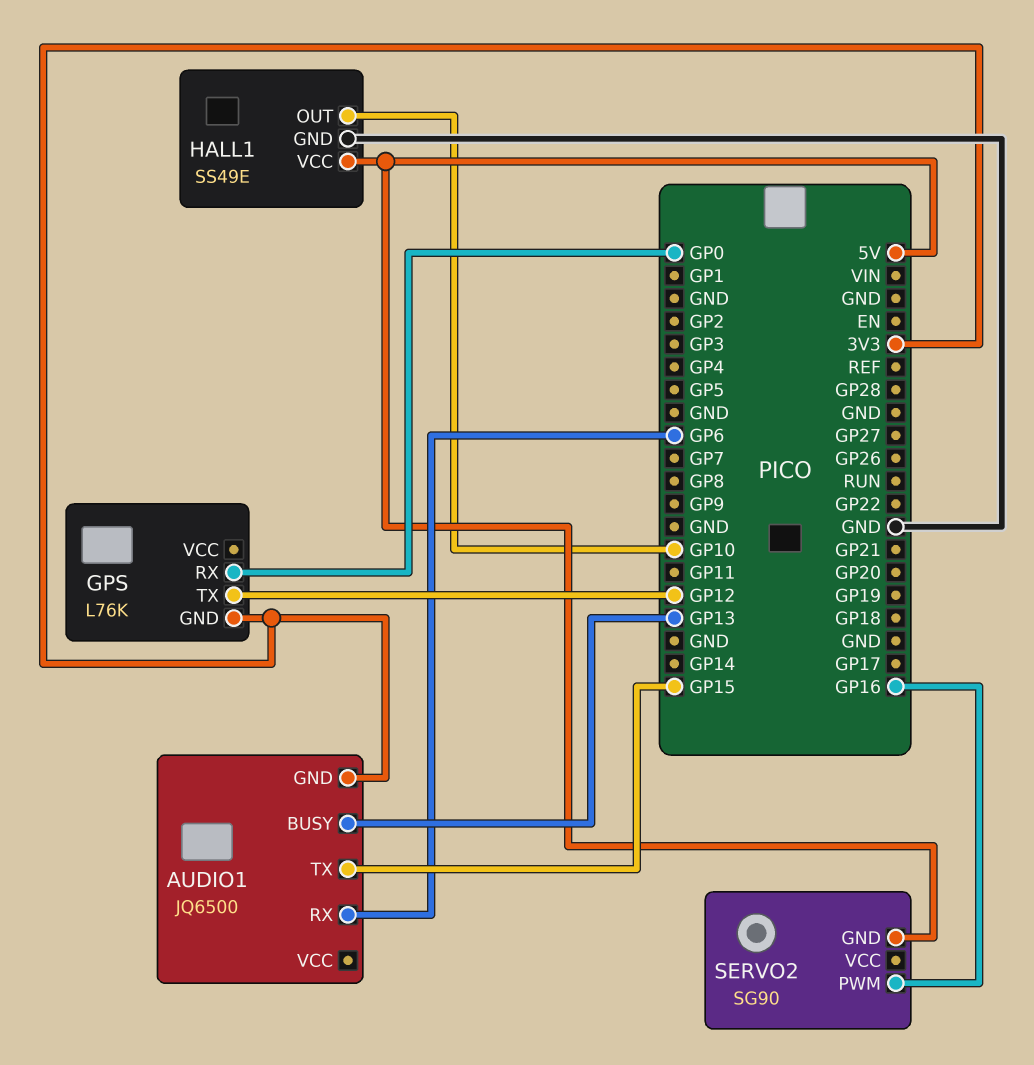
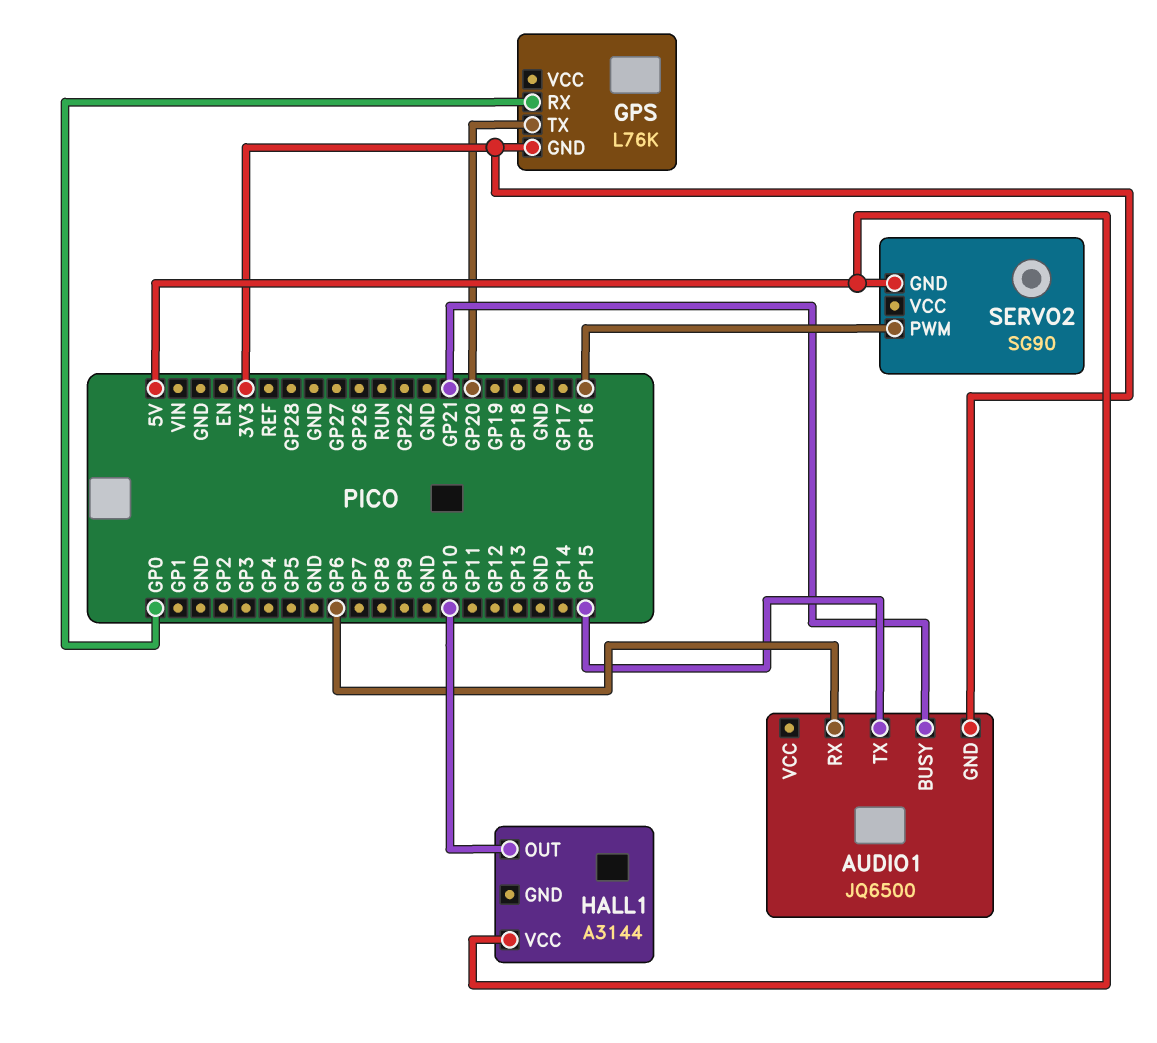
AUDIO1 pin BUSY: GP13 -> GP21
GPS pin TX: GP12 -> GP20
HALL1: SS49E -> A3144
HALL1 pin GND: GND -> none

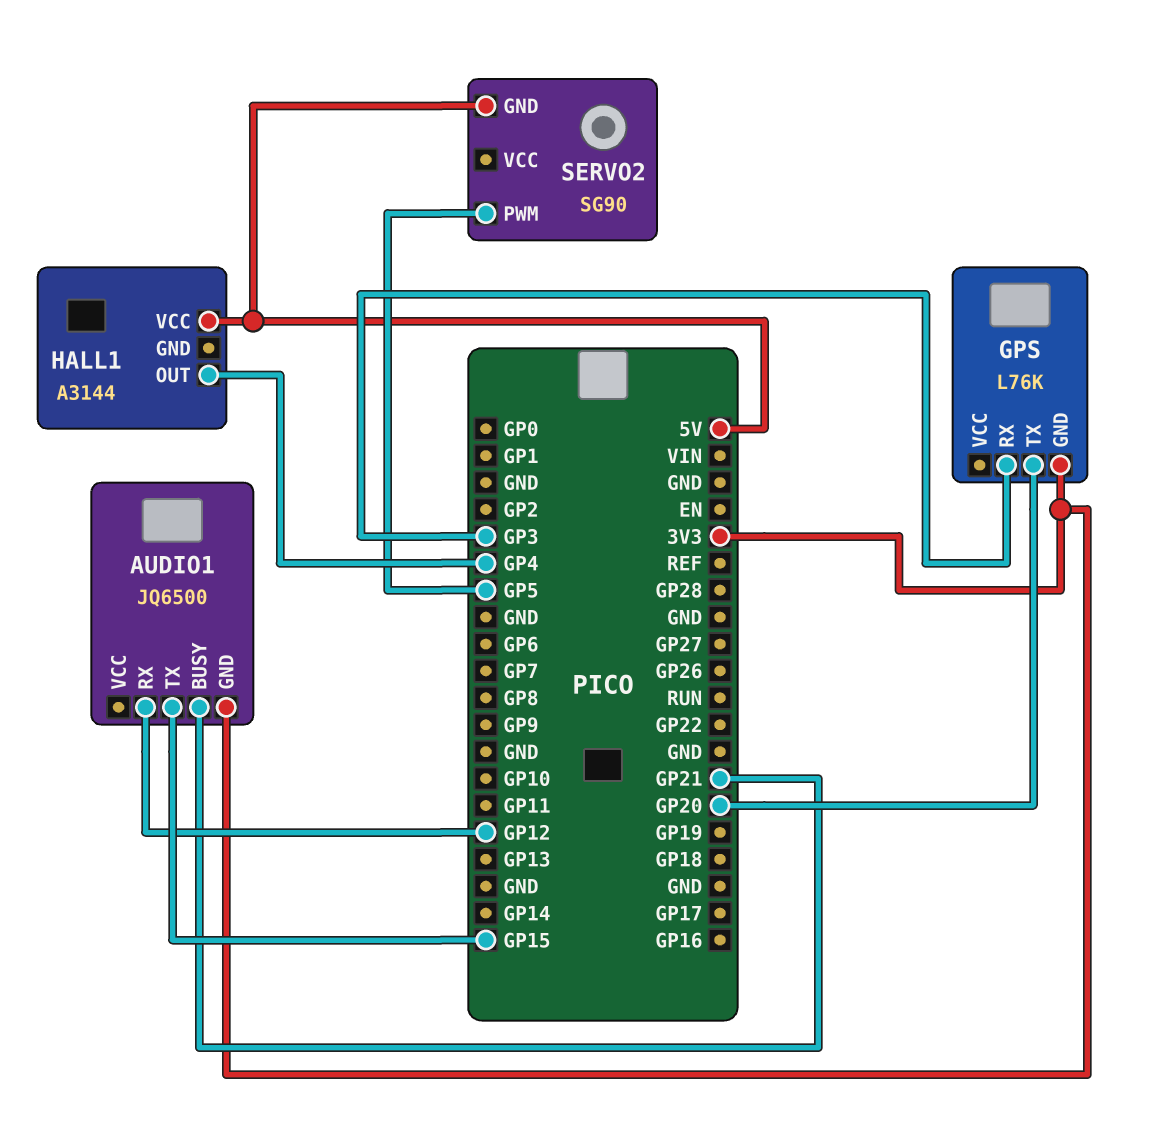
AUDIO1 pin RX: GP6 -> GP12
GPS pin RX: GP0 -> GP3
HALL1 pin OUT: GP10 -> GP4
SERVO2 pin PWM: GP16 -> GP5

